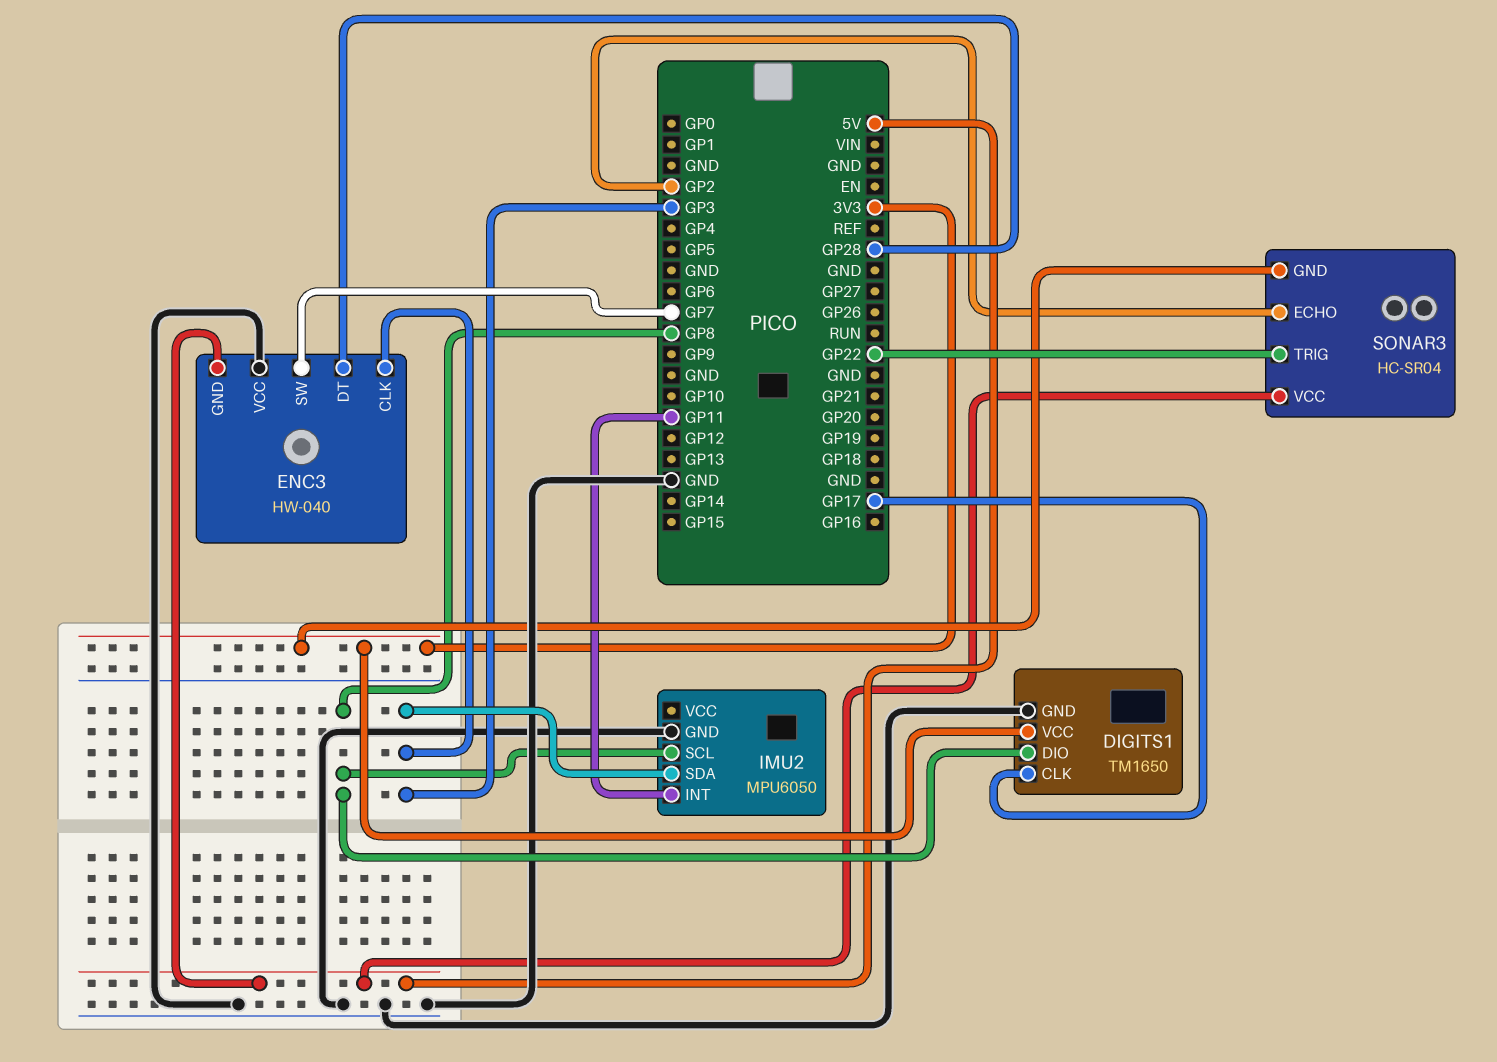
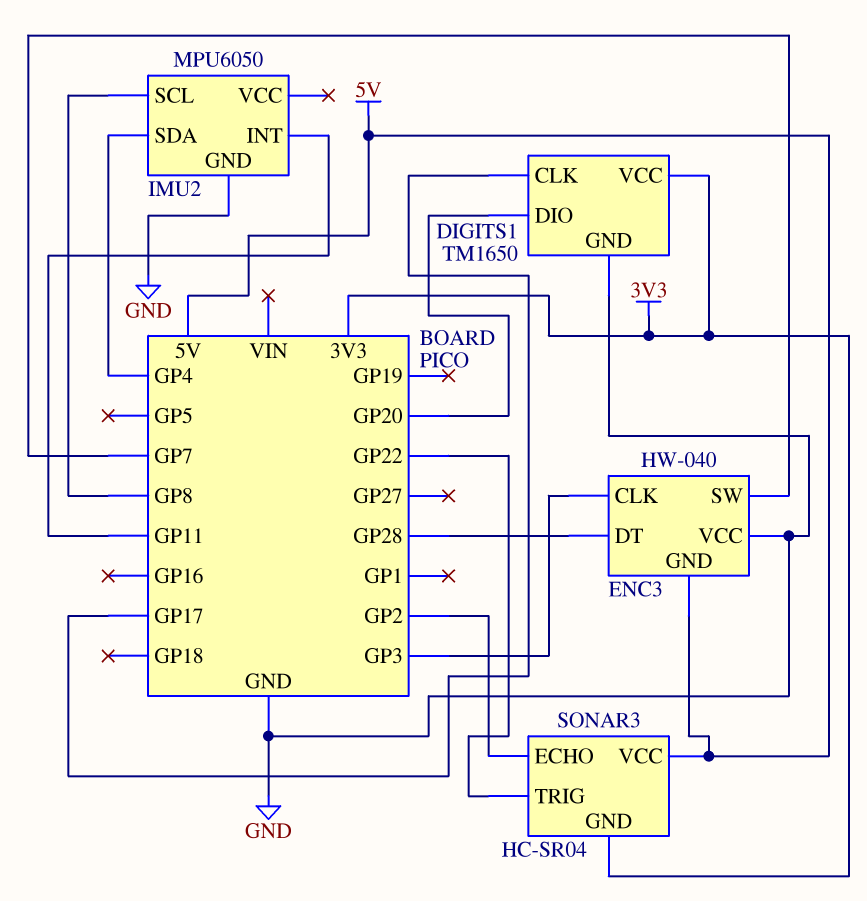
DIGITS1 pin DIO: GP8 -> GP20
IMU2 pin SDA: GP3 -> GP4

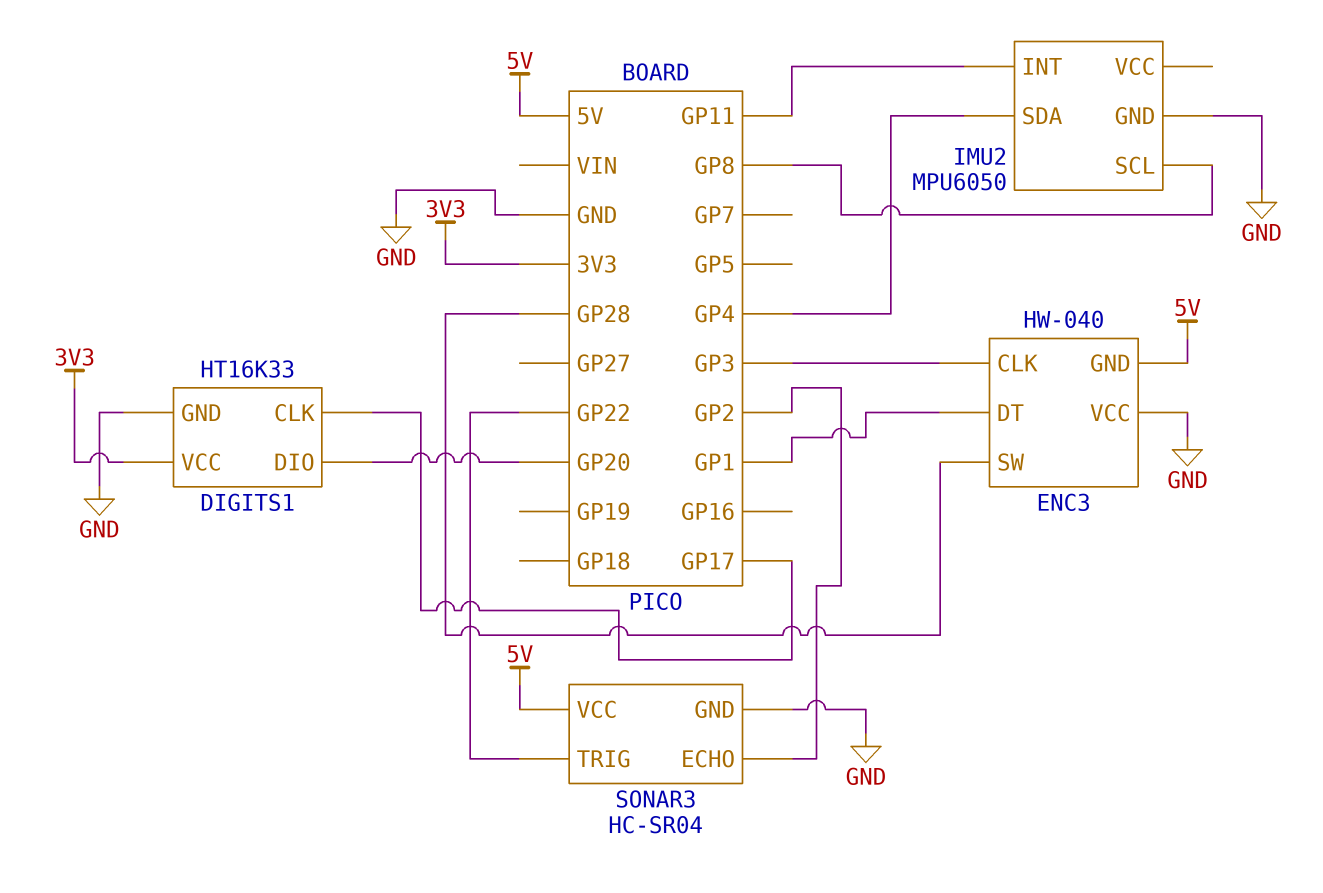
DIGITS1: TM1650 -> HT16K33
ENC3 pin DT: GP28 -> GP1
ENC3 pin SW: GP7 -> GP28
SONAR3 pin GND: 3V3 -> GND

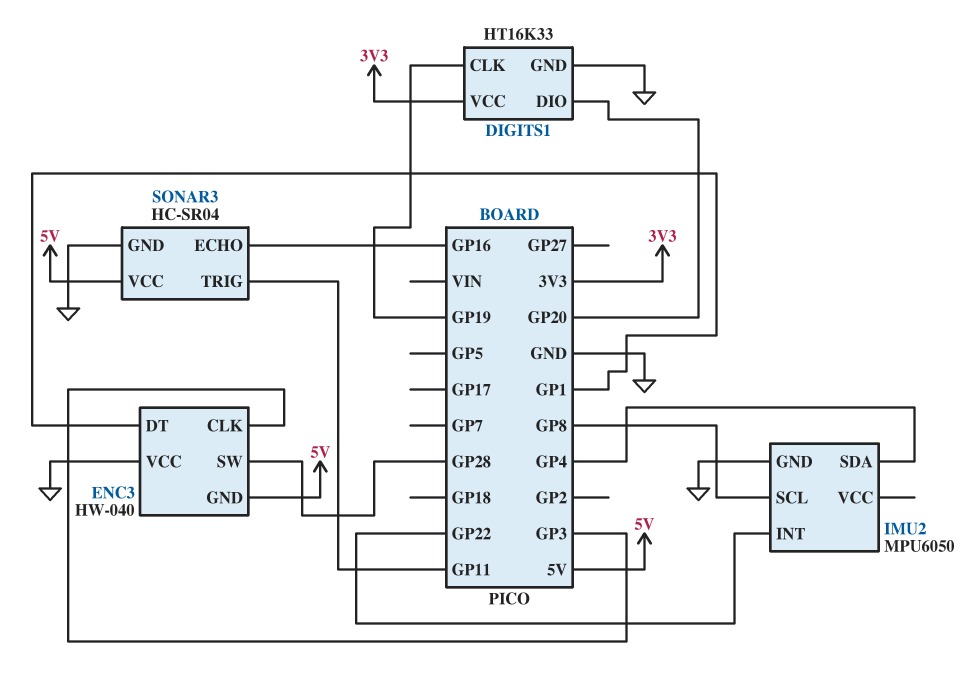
DIGITS1 pin CLK: GP17 -> GP19
IMU2 pin INT: GP11 -> GP22
SONAR3 pin ECHO: GP2 -> GP16
SONAR3 pin TRIG: GP22 -> GP11

